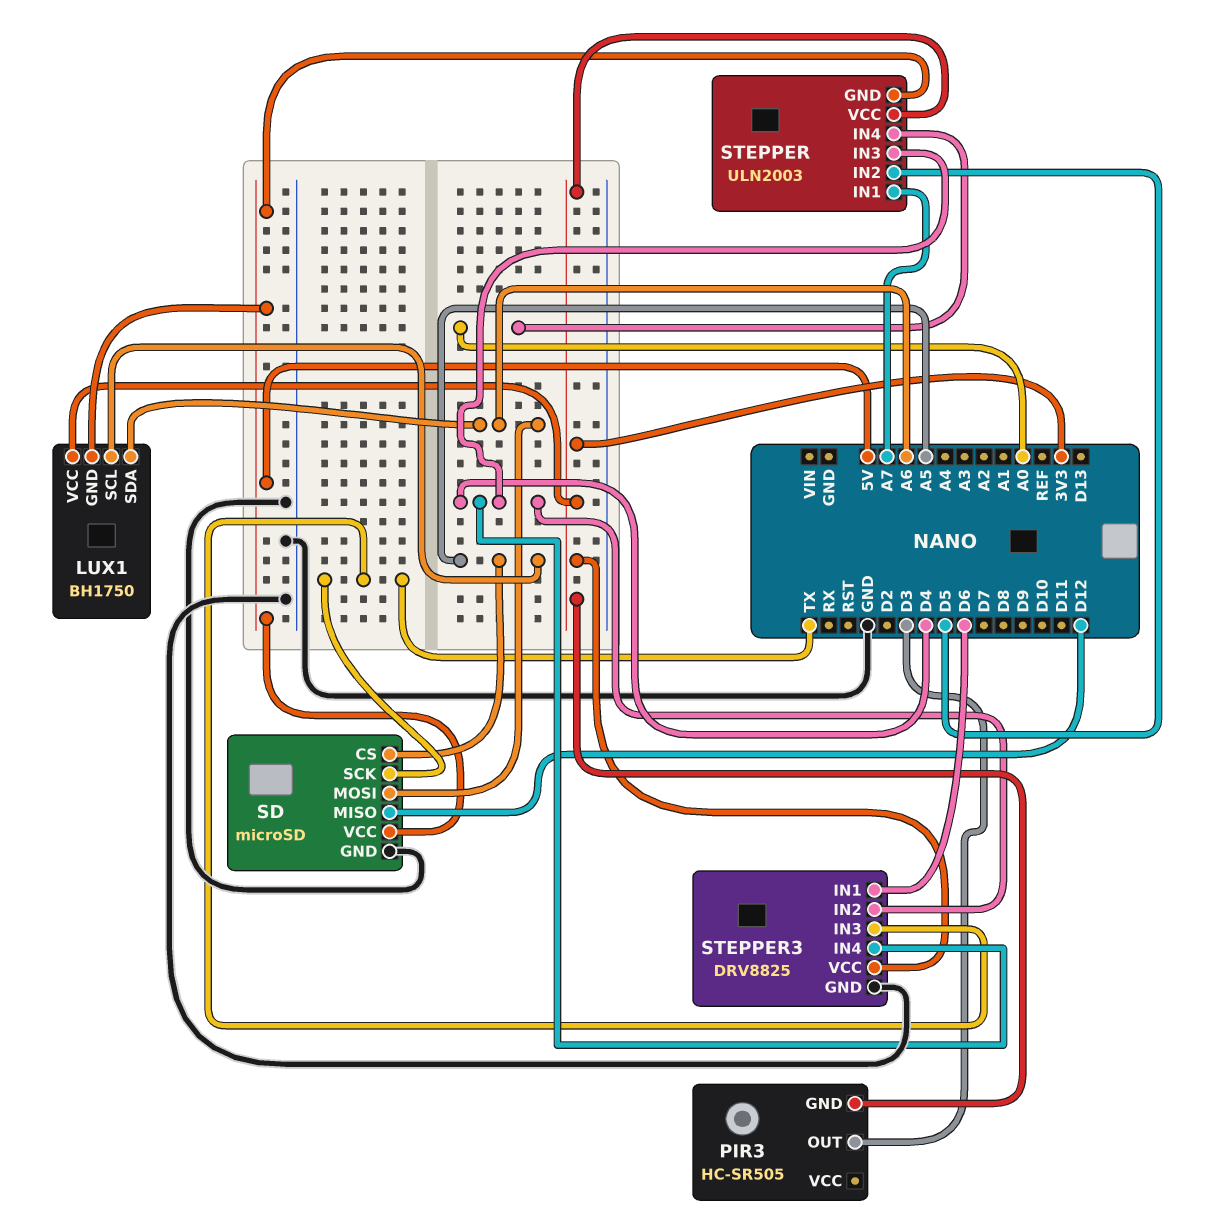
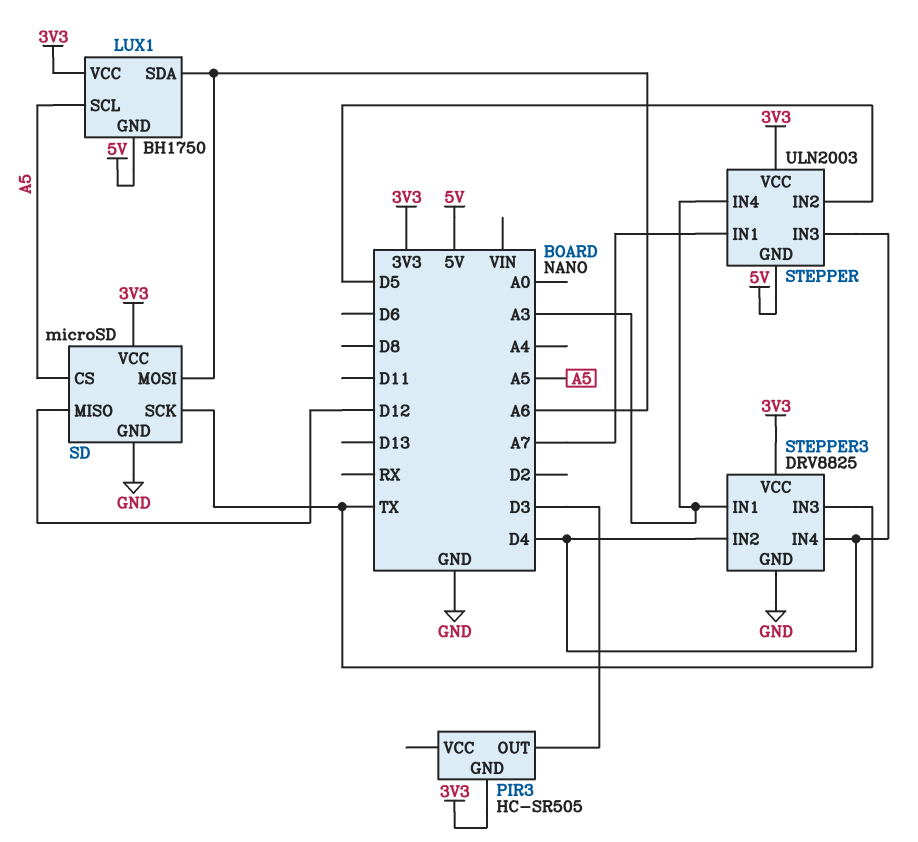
SD pin VCC: 5V -> 3V3
STEPPER pin IN4: A0 -> A3
STEPPER3 pin IN1: D6 -> A3

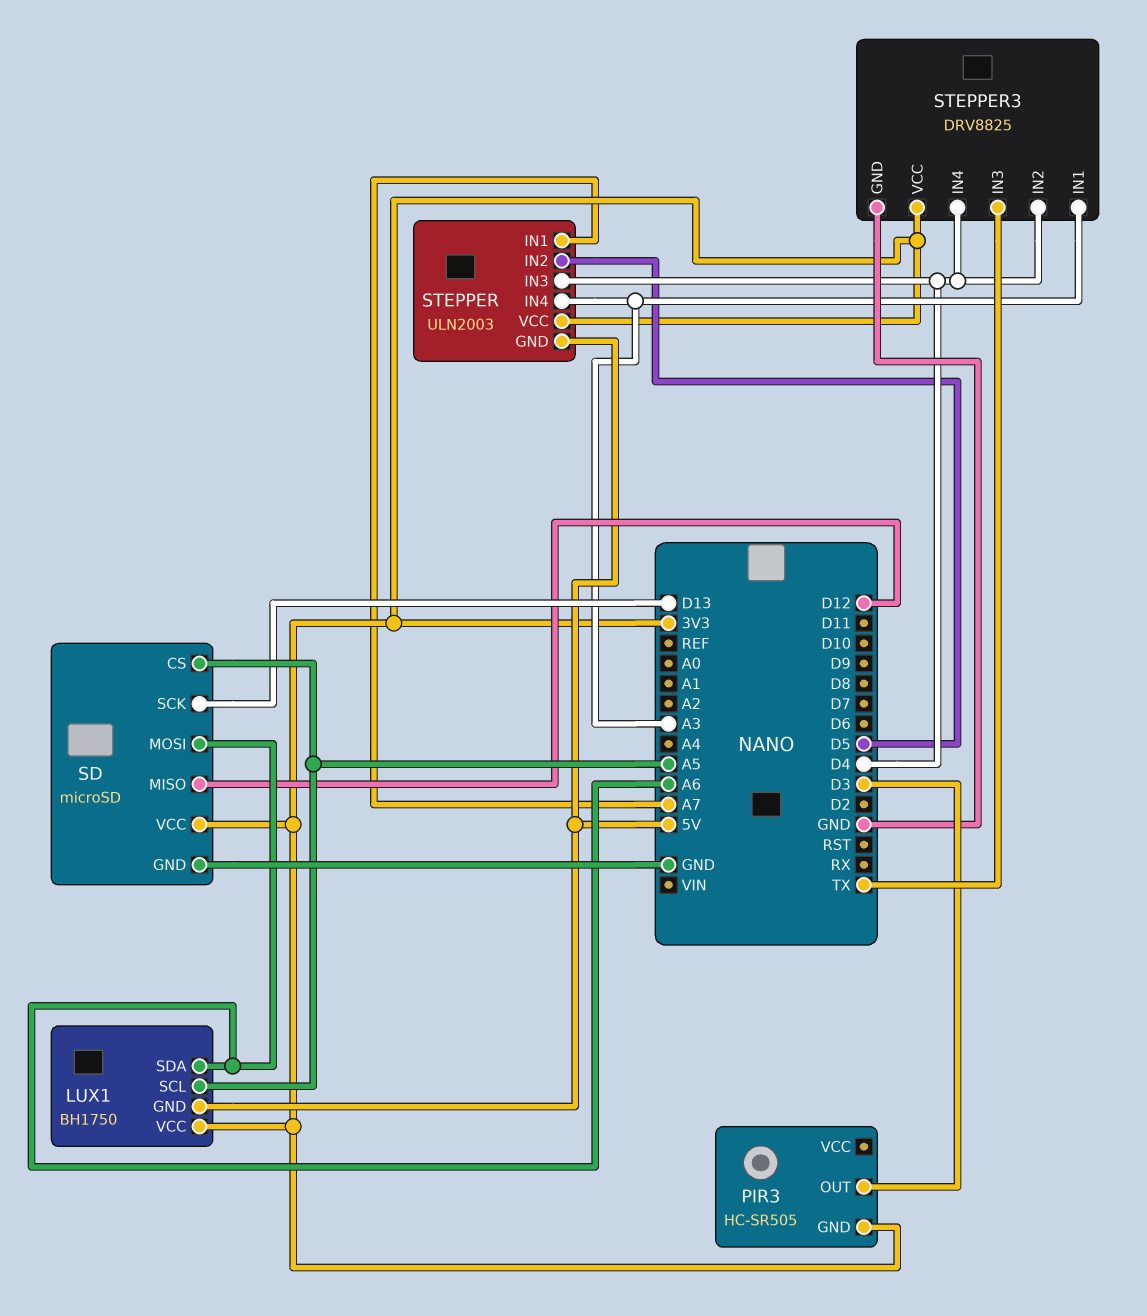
SD pin SCK: TX -> D13

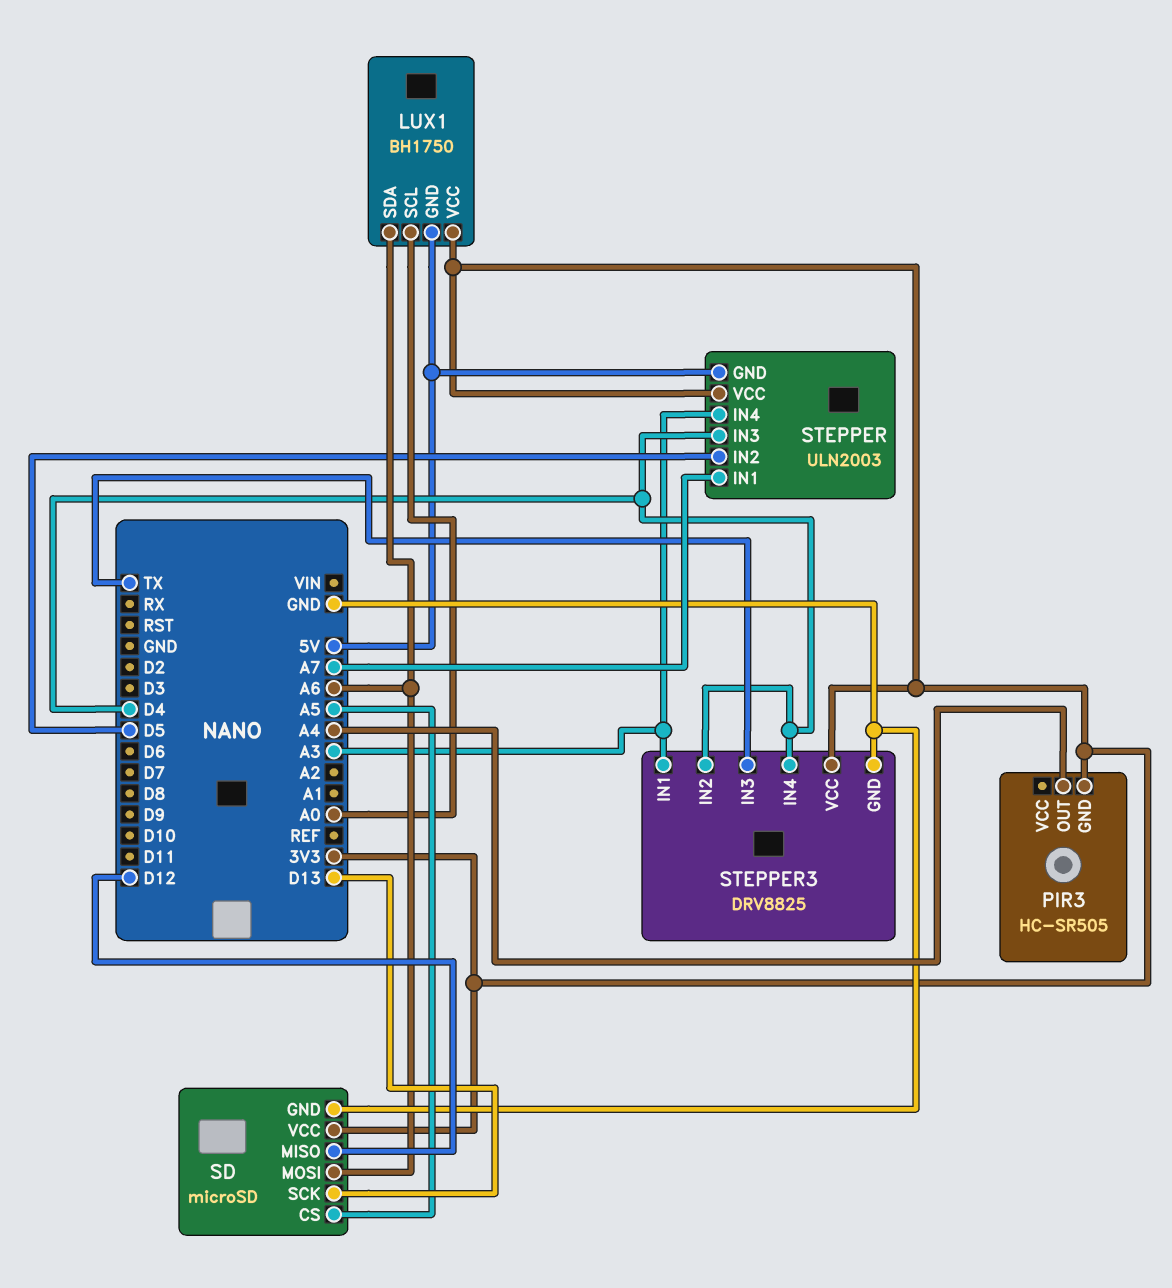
LUX1 pin SCL: A5 -> A0
PIR3 pin OUT: D3 -> A4

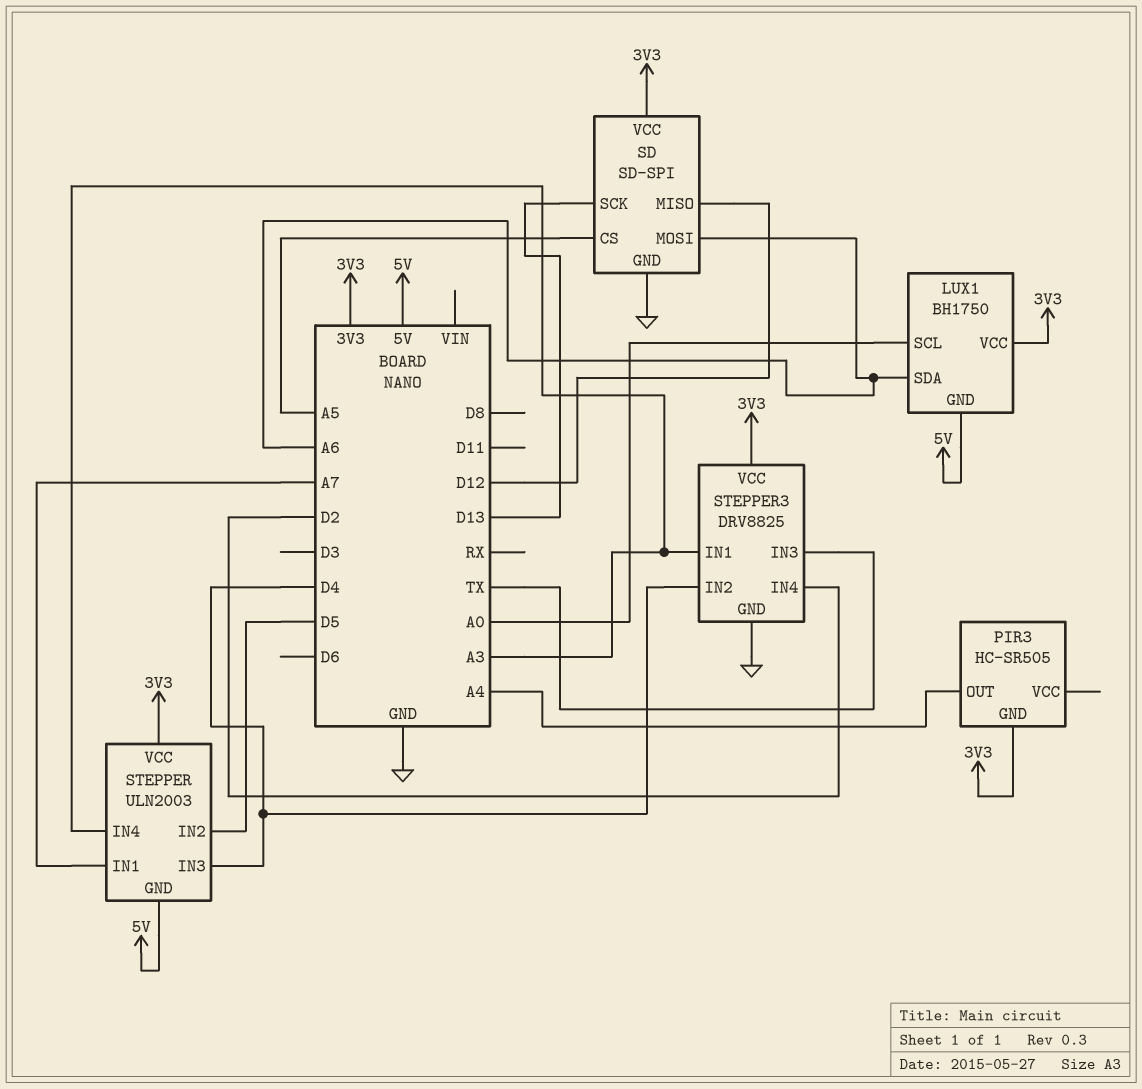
SD: microSD -> SD-SPI
STEPPER3 pin IN4: D4 -> D2

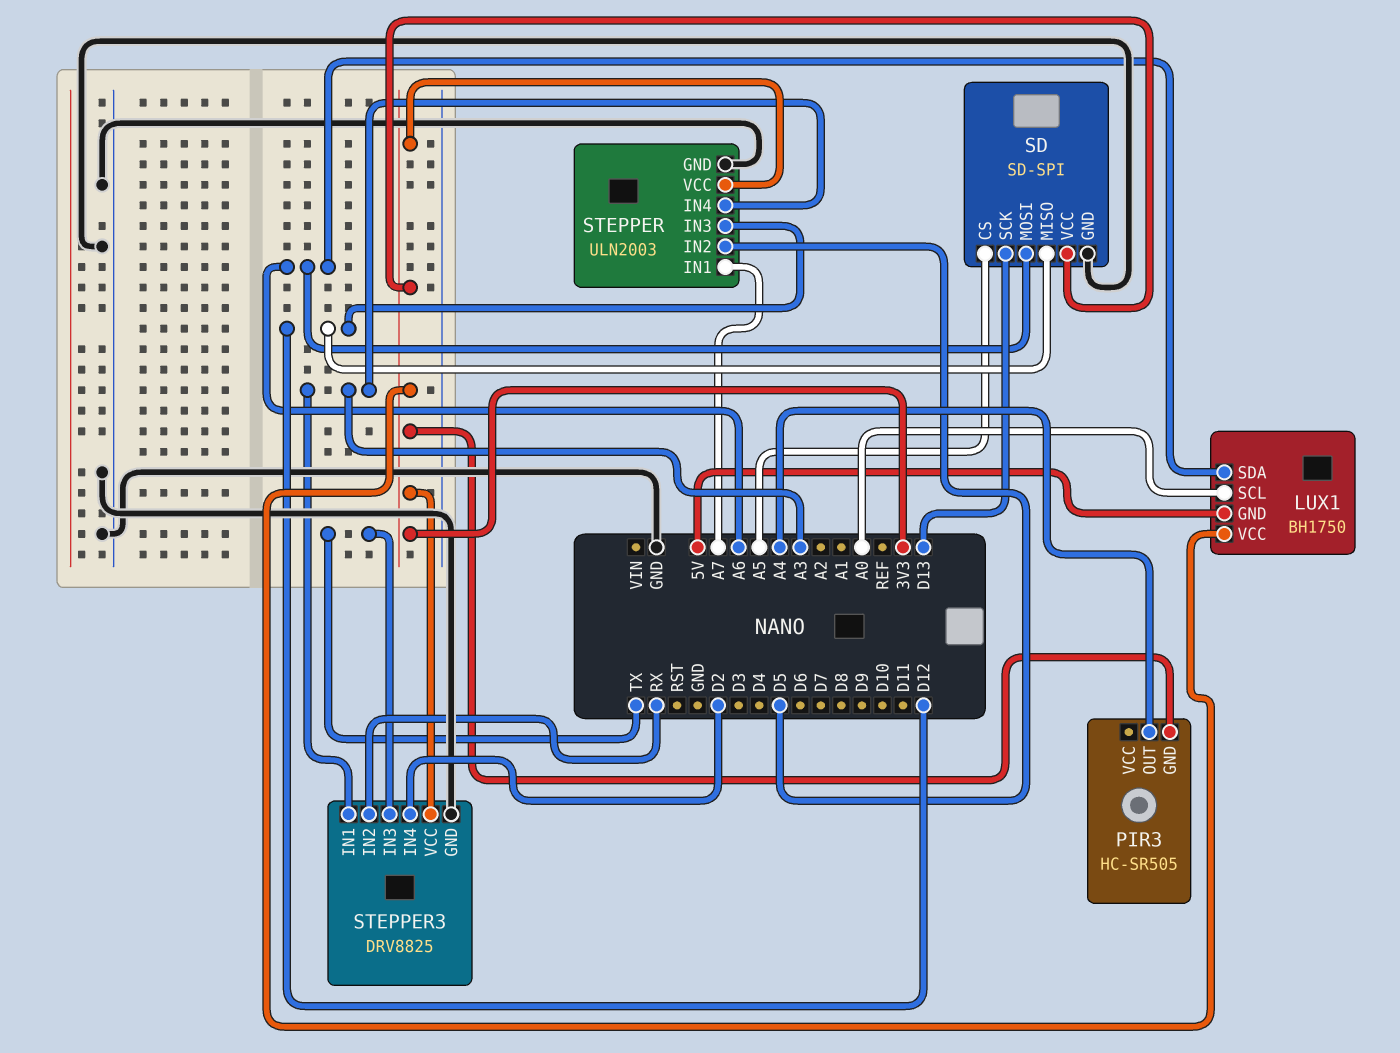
STEPPER pin GND: 5V -> GND
STEPPER pin IN3: D4 -> D12
STEPPER3 pin IN2: D4 -> RX

